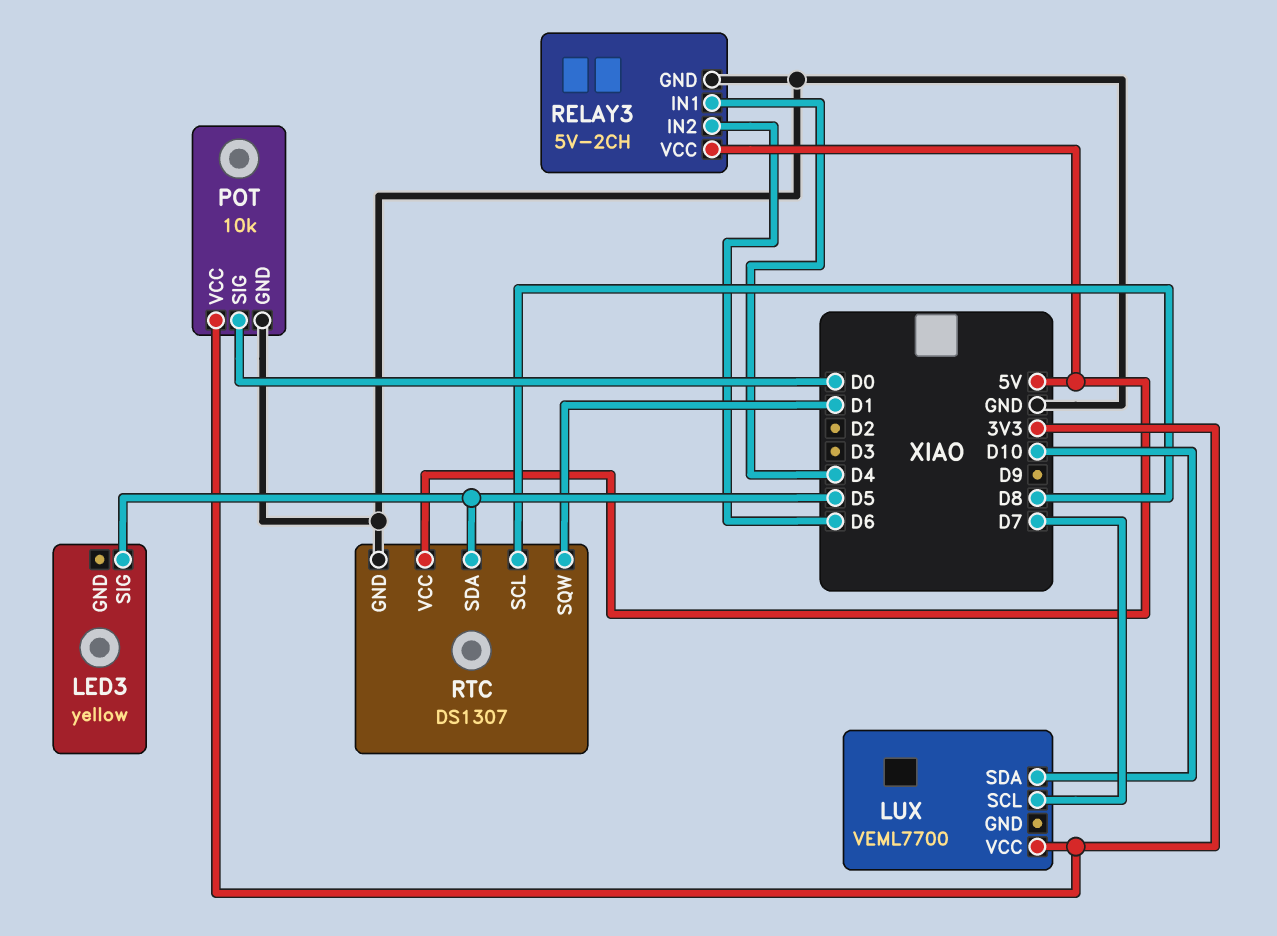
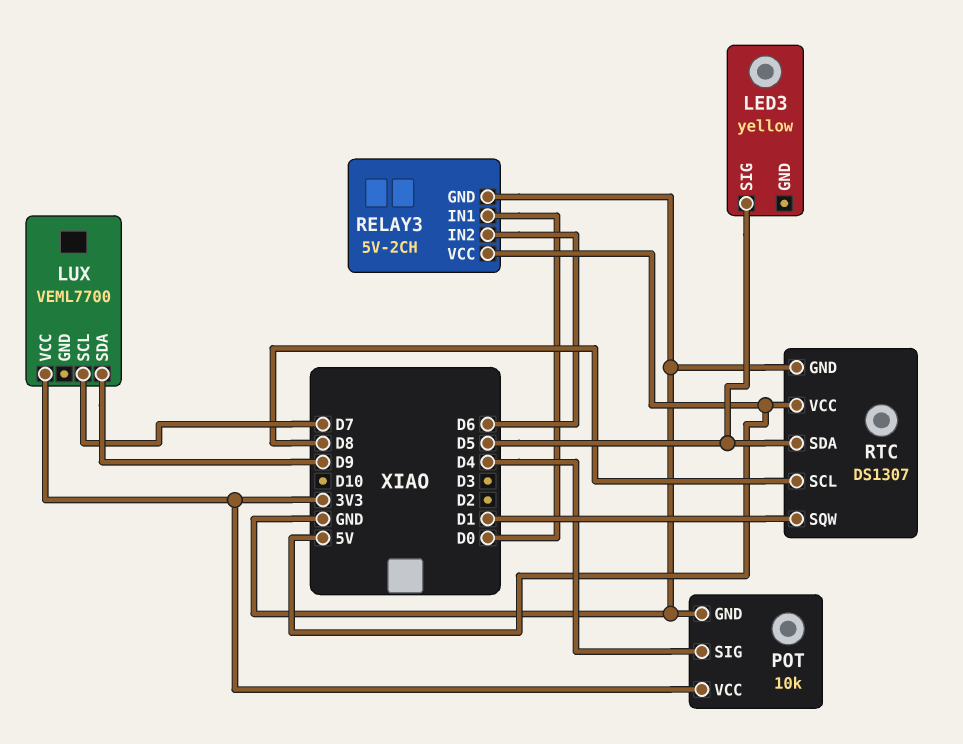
LUX pin SDA: D10 -> D9
POT pin SIG: D0 -> D4
RELAY3 pin IN1: D4 -> D0

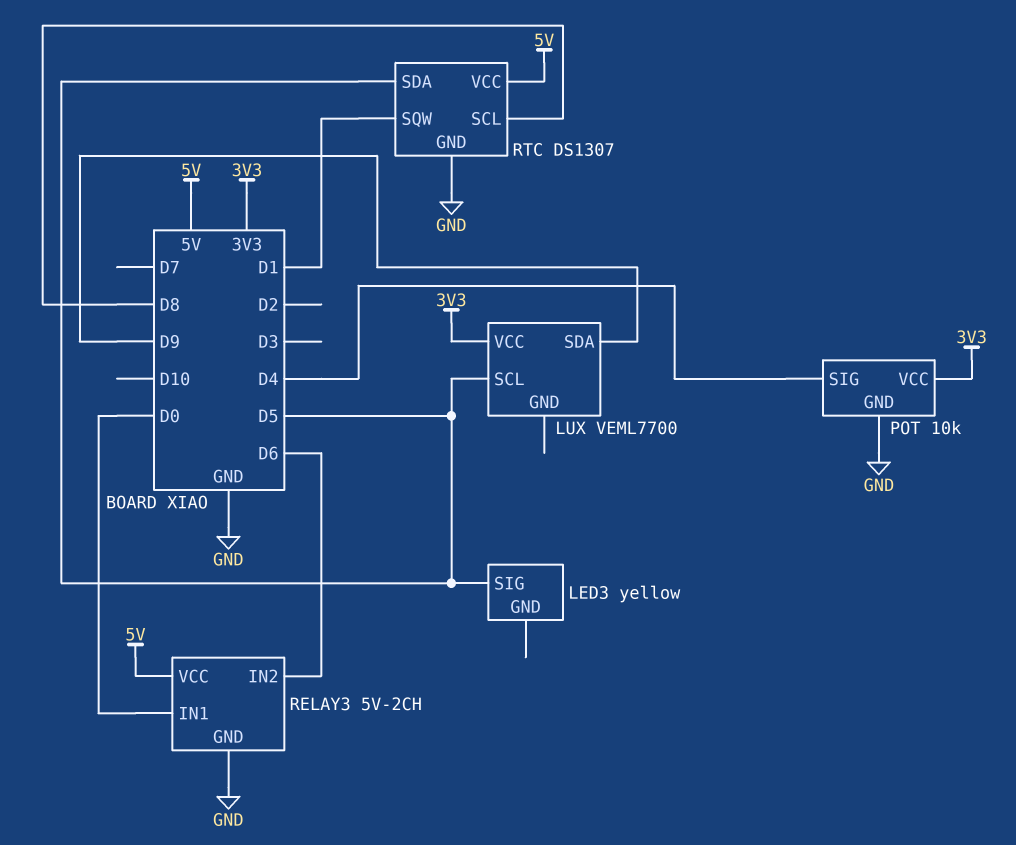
LUX pin SCL: D7 -> D5

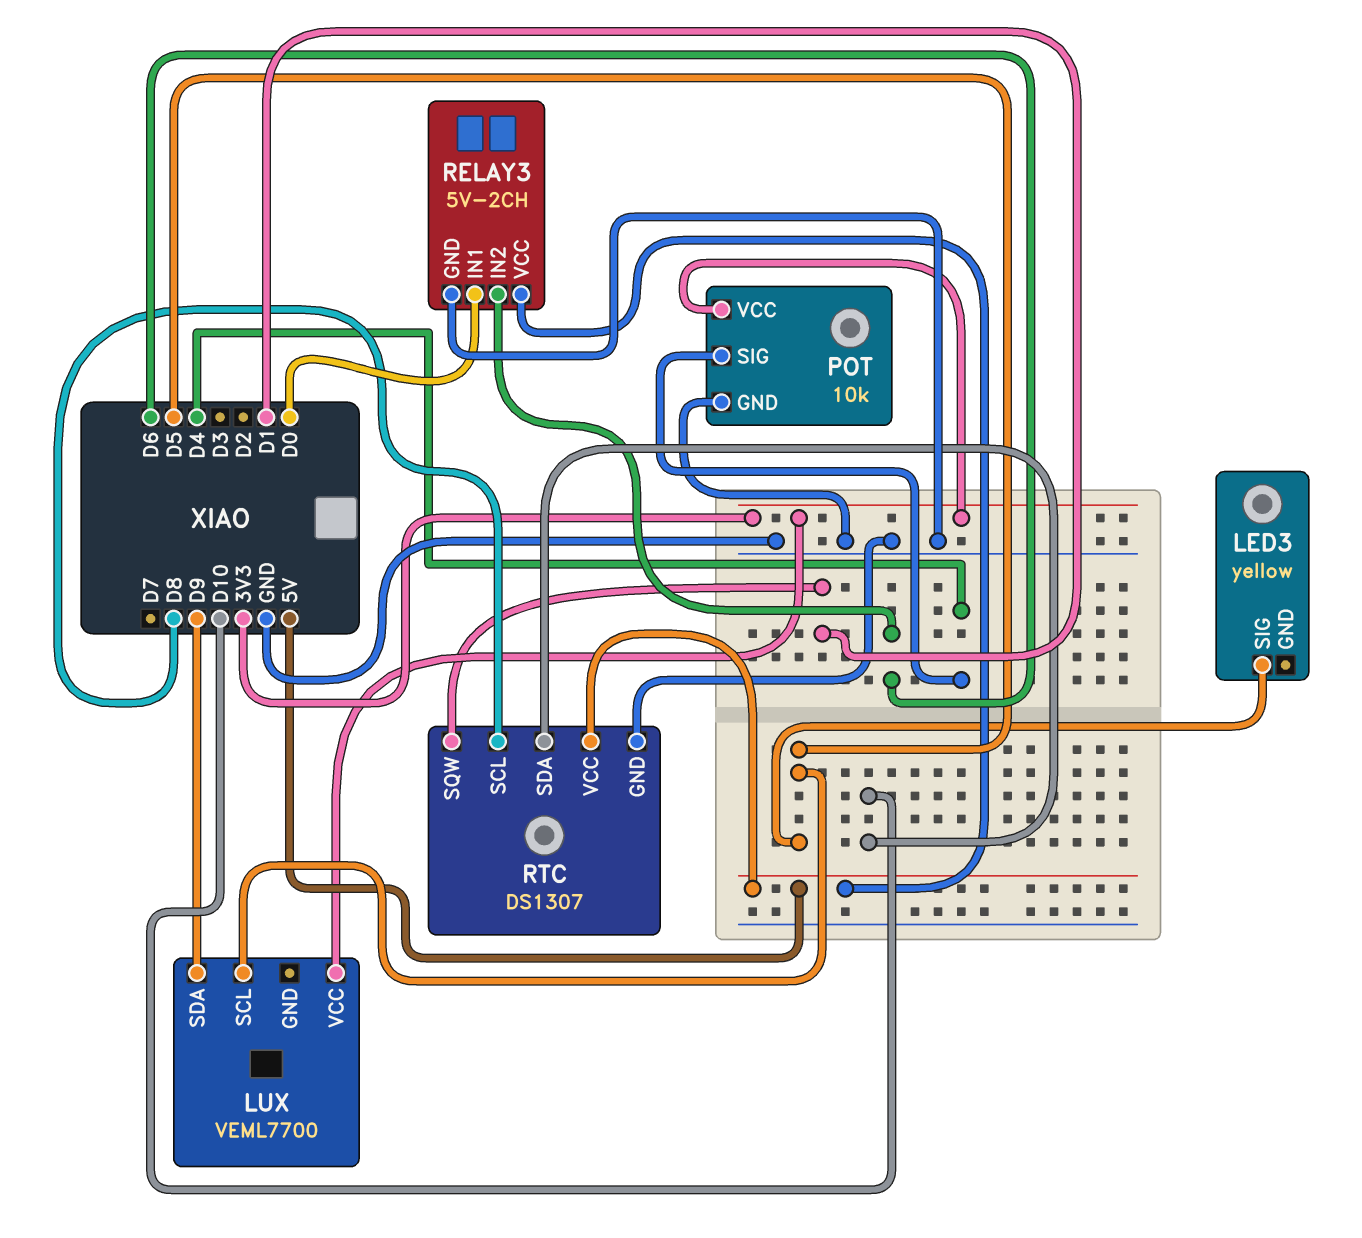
RTC pin SDA: D5 -> D10

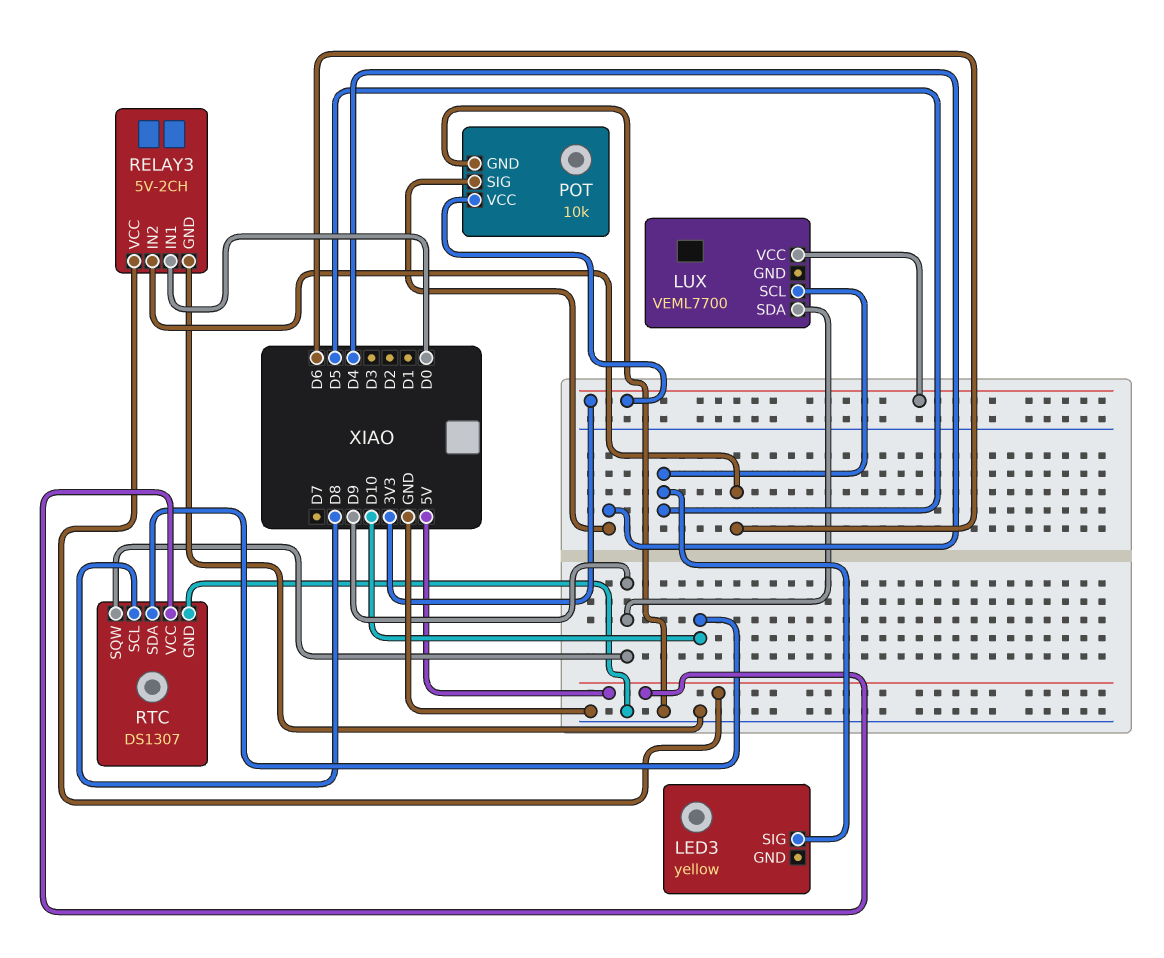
RTC pin SQW: D1 -> D9

